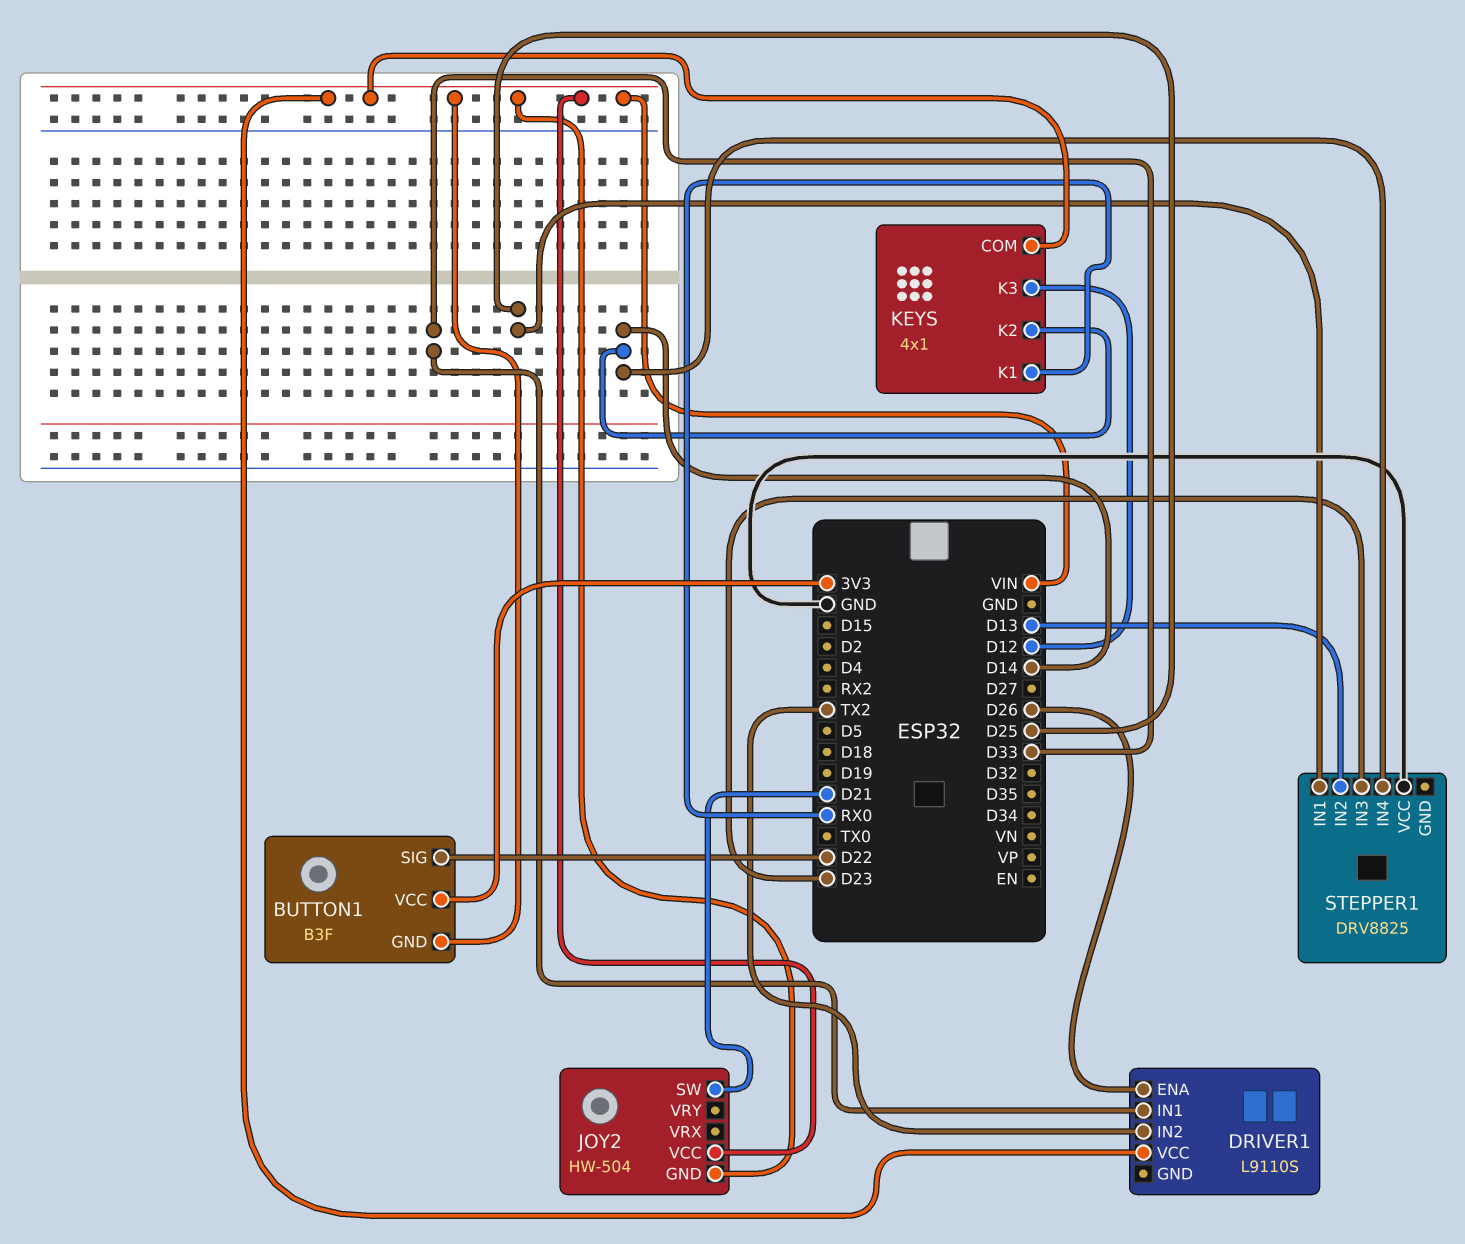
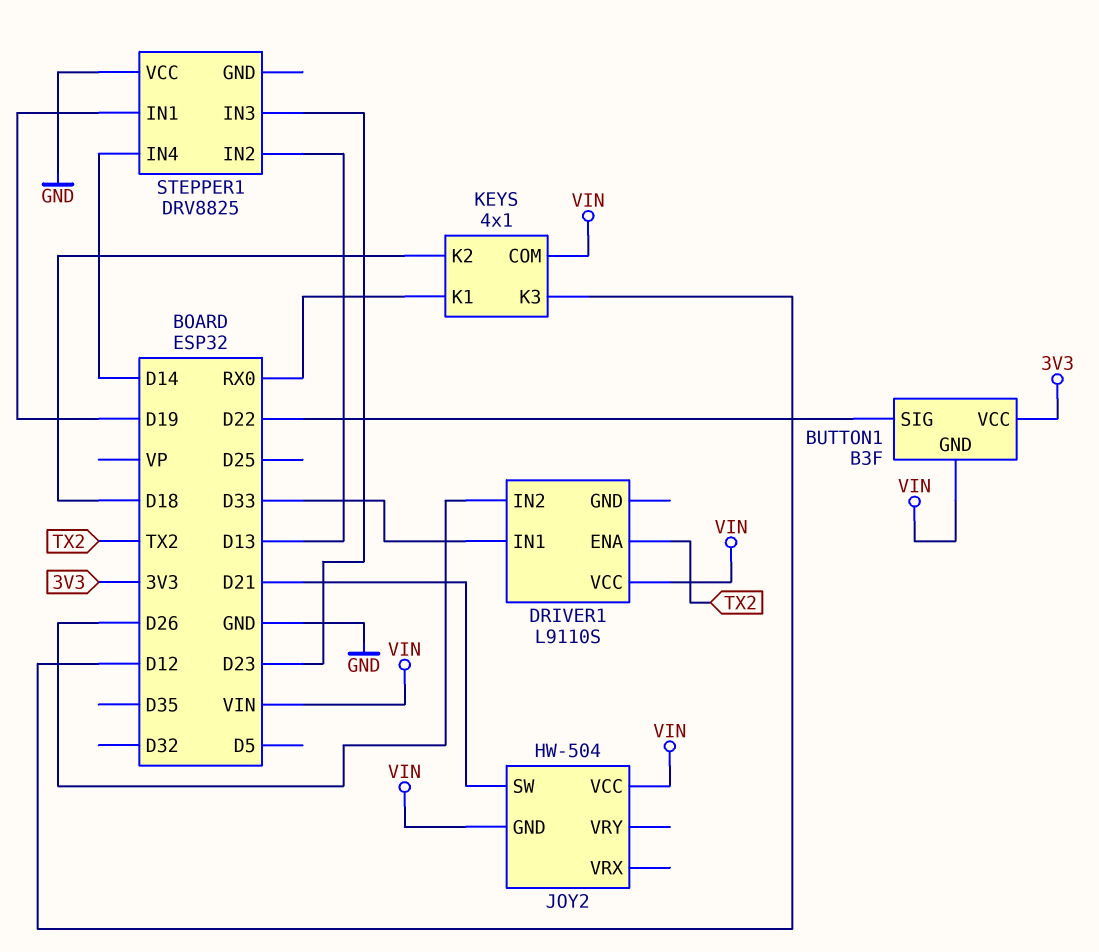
DRIVER1 pin ENA: D26 -> TX2
DRIVER1 pin IN2: TX2 -> D26
KEYS pin K2: D14 -> D18
STEPPER1 pin IN1: D25 -> D19

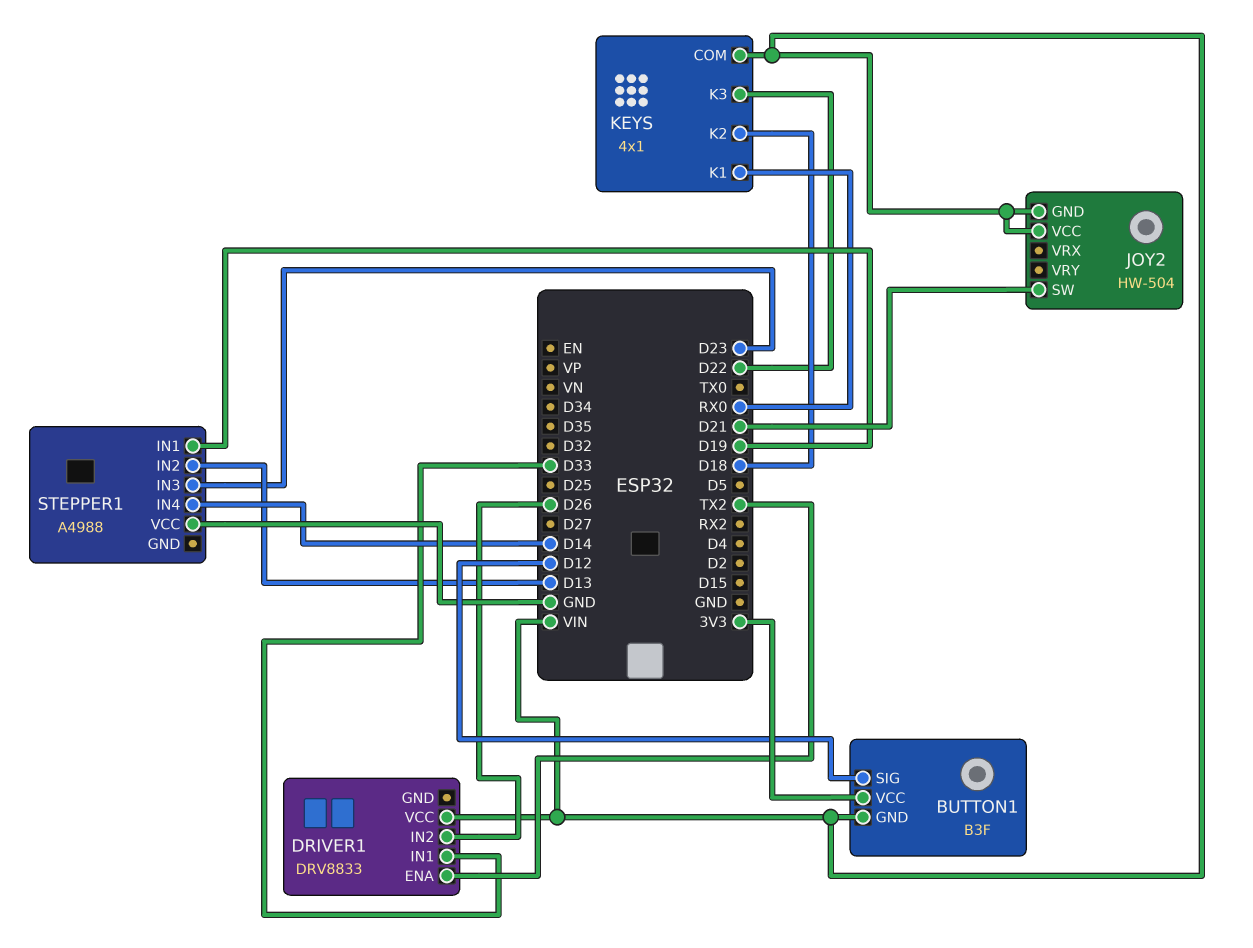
BUTTON1 pin SIG: D22 -> D12
DRIVER1: L9110S -> DRV8833
KEYS pin K3: D12 -> D22
STEPPER1: DRV8825 -> A4988

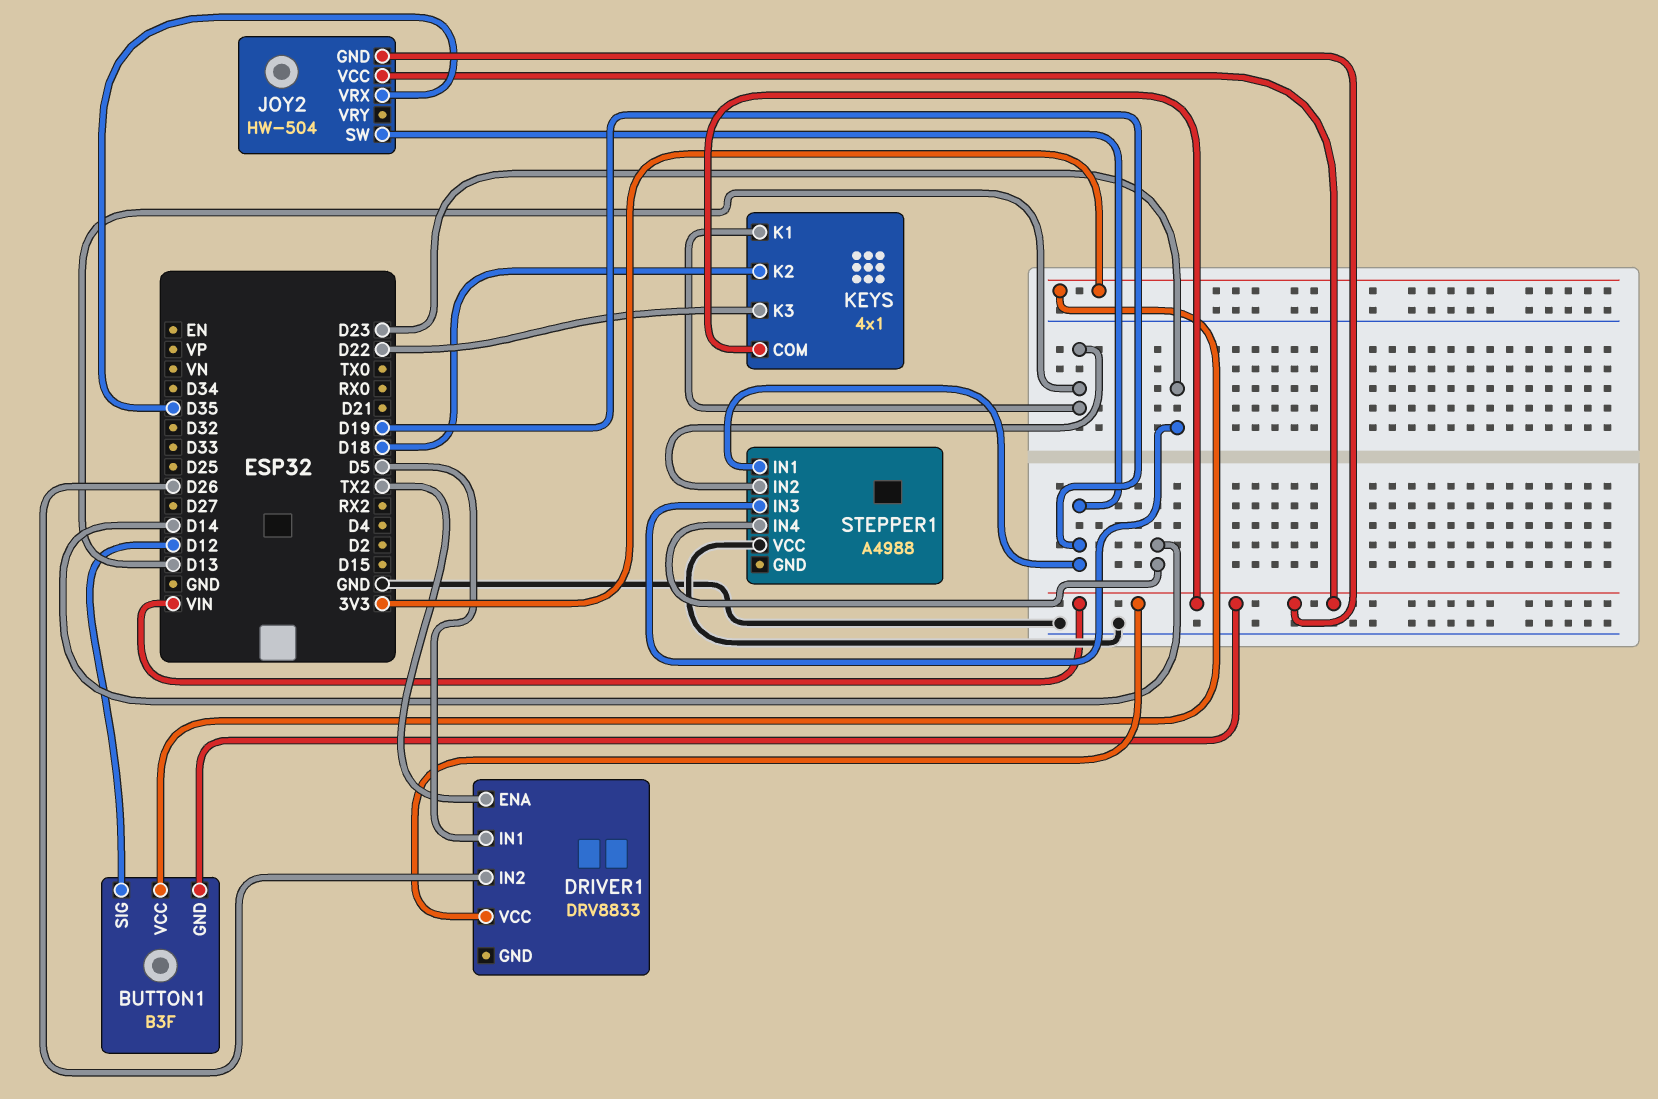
DRIVER1 pin IN1: D33 -> D5
JOY2 pin SW: D21 -> D19
JOY2 pin VRX: none -> D35
KEYS pin K1: RX0 -> D13

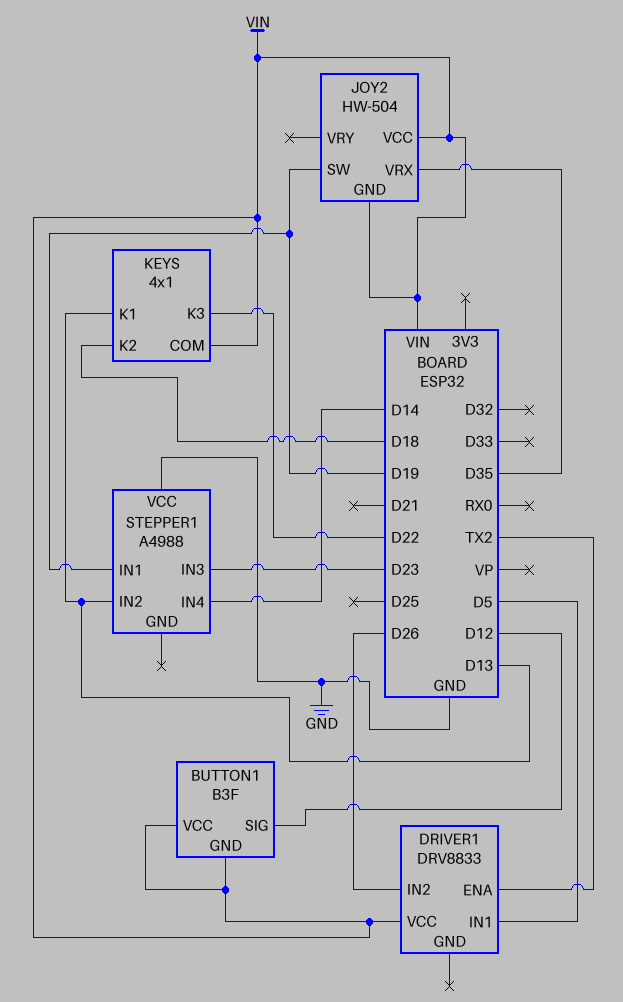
BUTTON1 pin VCC: 3V3 -> VIN

